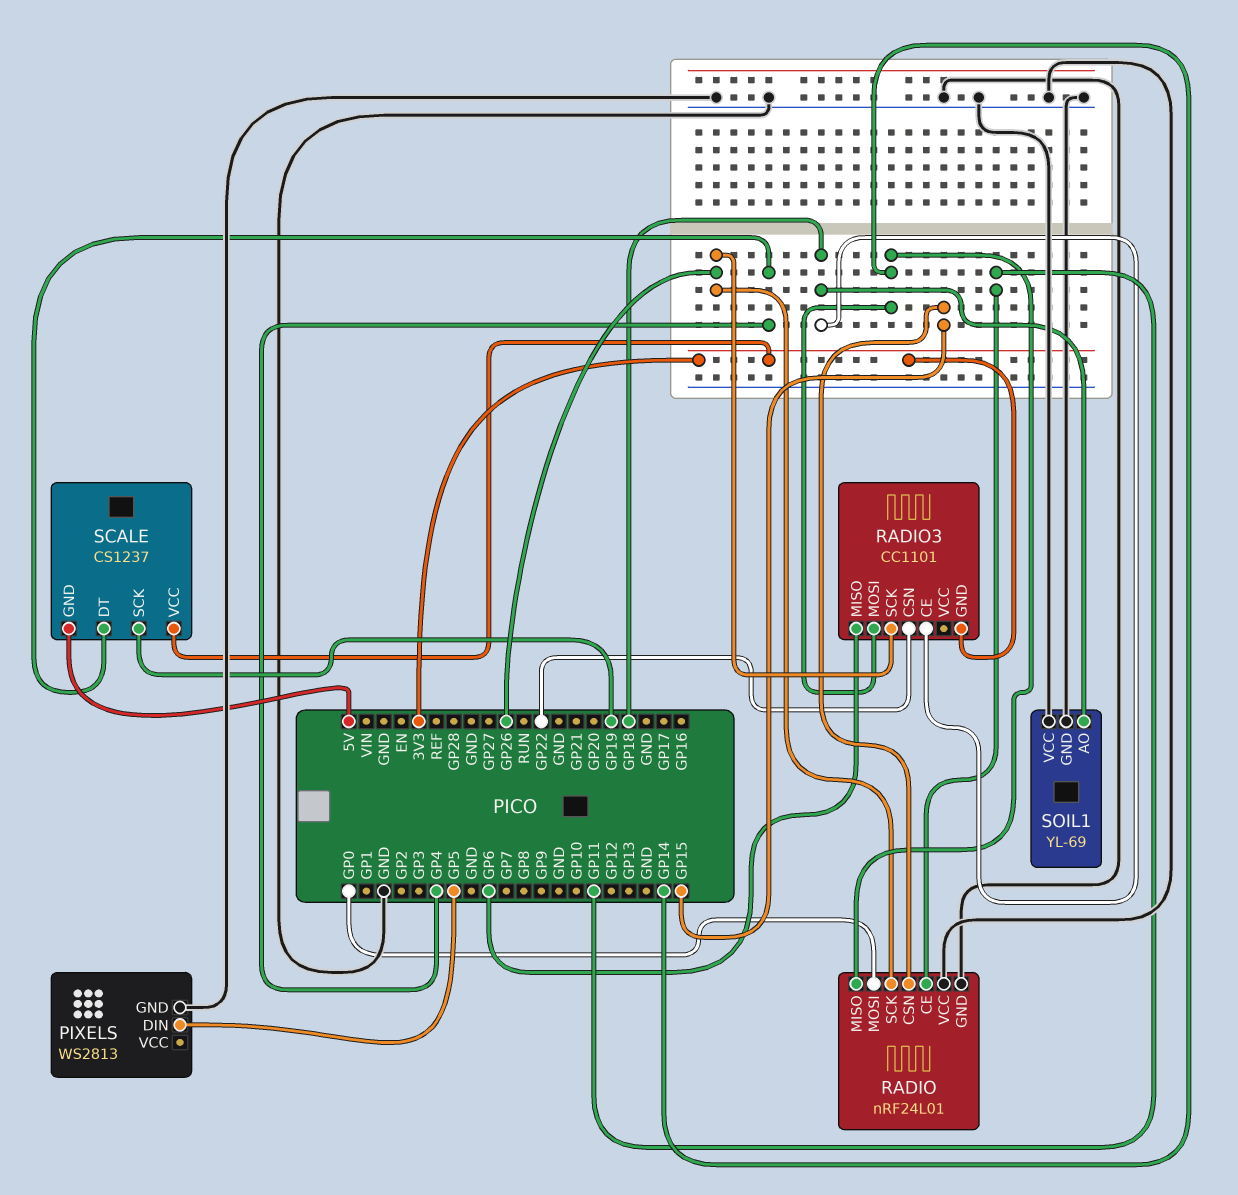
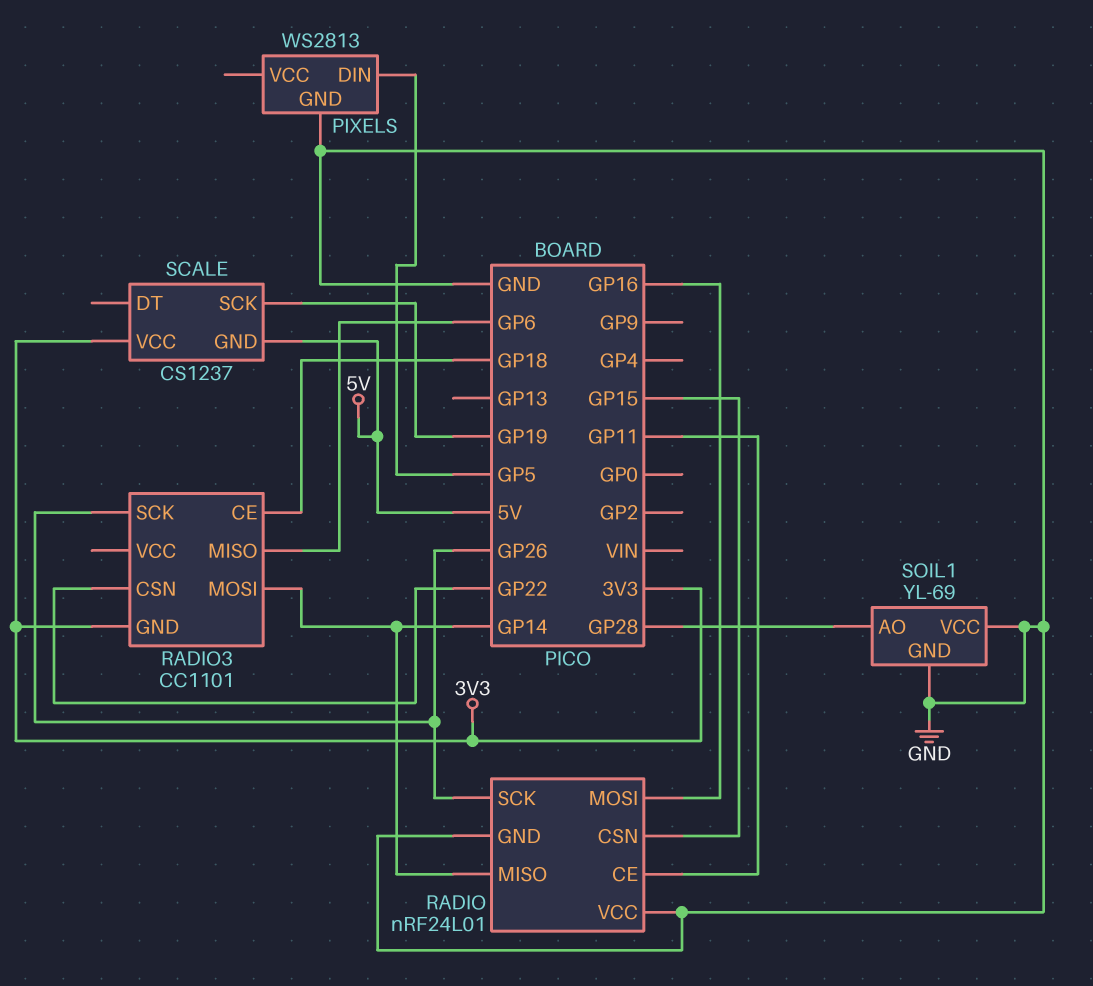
RADIO pin MOSI: GP0 -> GP16
SCALE pin DT: GP4 -> none
SOIL1 pin AO: GP18 -> GP28

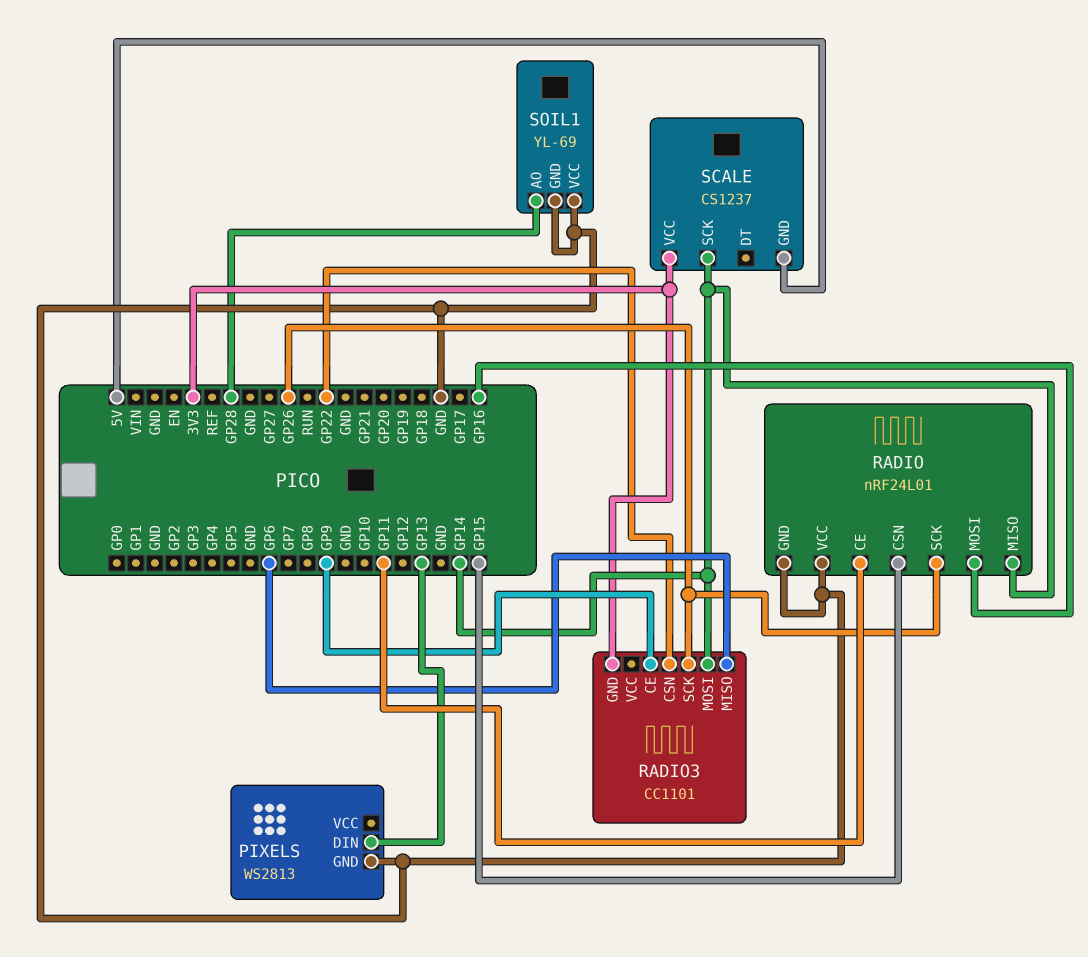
PIXELS pin DIN: GP5 -> GP13
RADIO3 pin CE: GP18 -> GP9
SCALE pin SCK: GP19 -> GP14

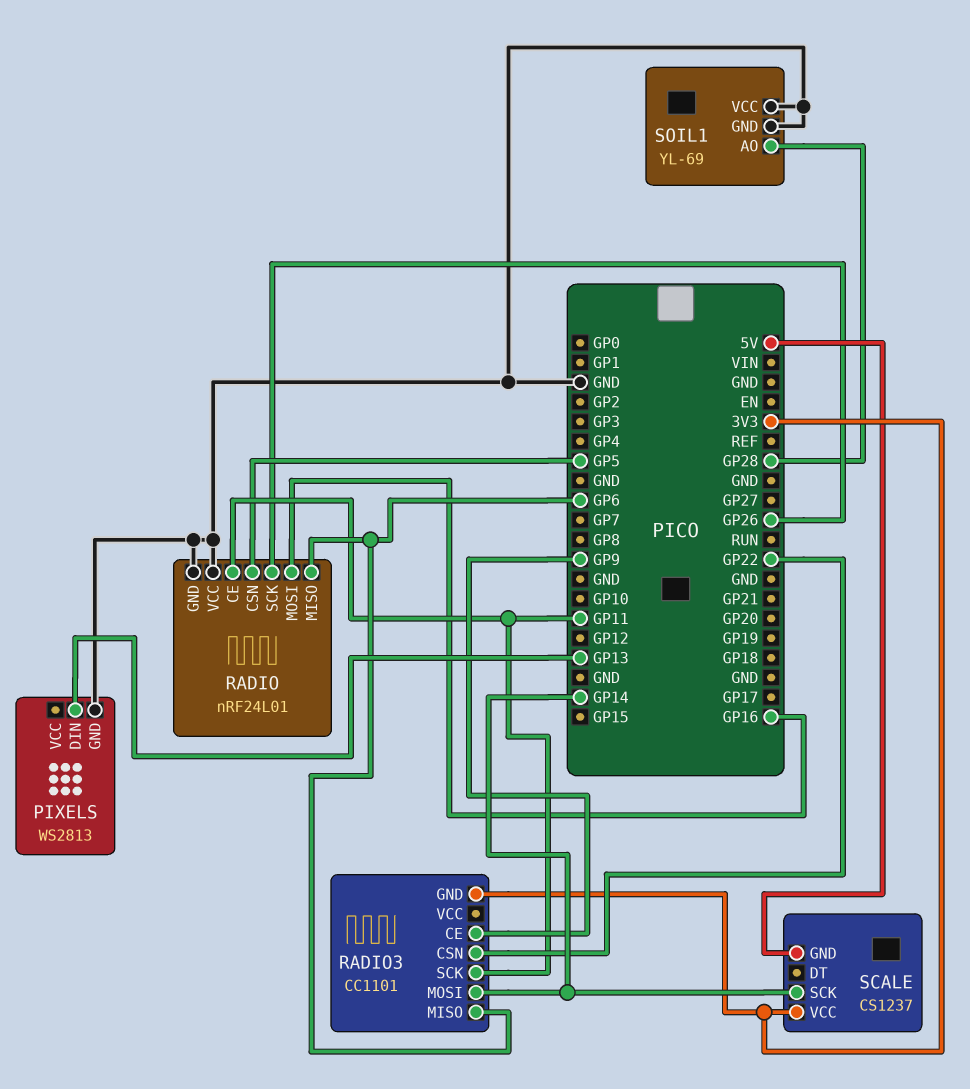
RADIO pin CSN: GP15 -> GP5
RADIO pin MISO: GP14 -> GP6
RADIO3 pin SCK: GP26 -> GP11

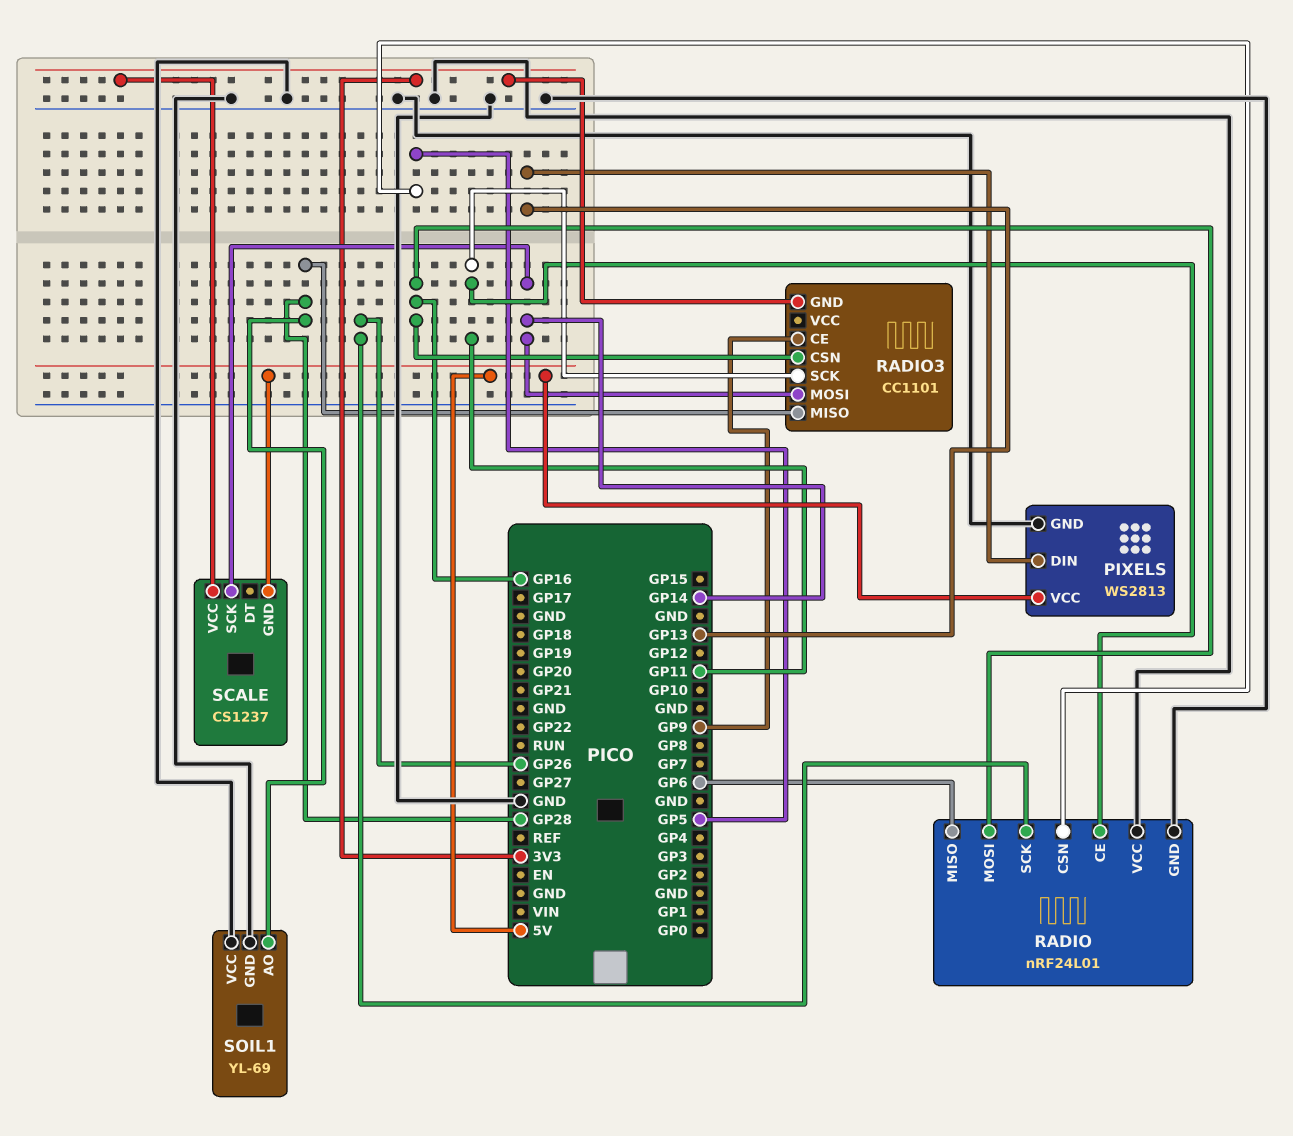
PIXELS pin VCC: none -> 5V
RADIO3 pin CSN: GP22 -> GP16
RADIO3 pin MISO: GP6 -> GP28

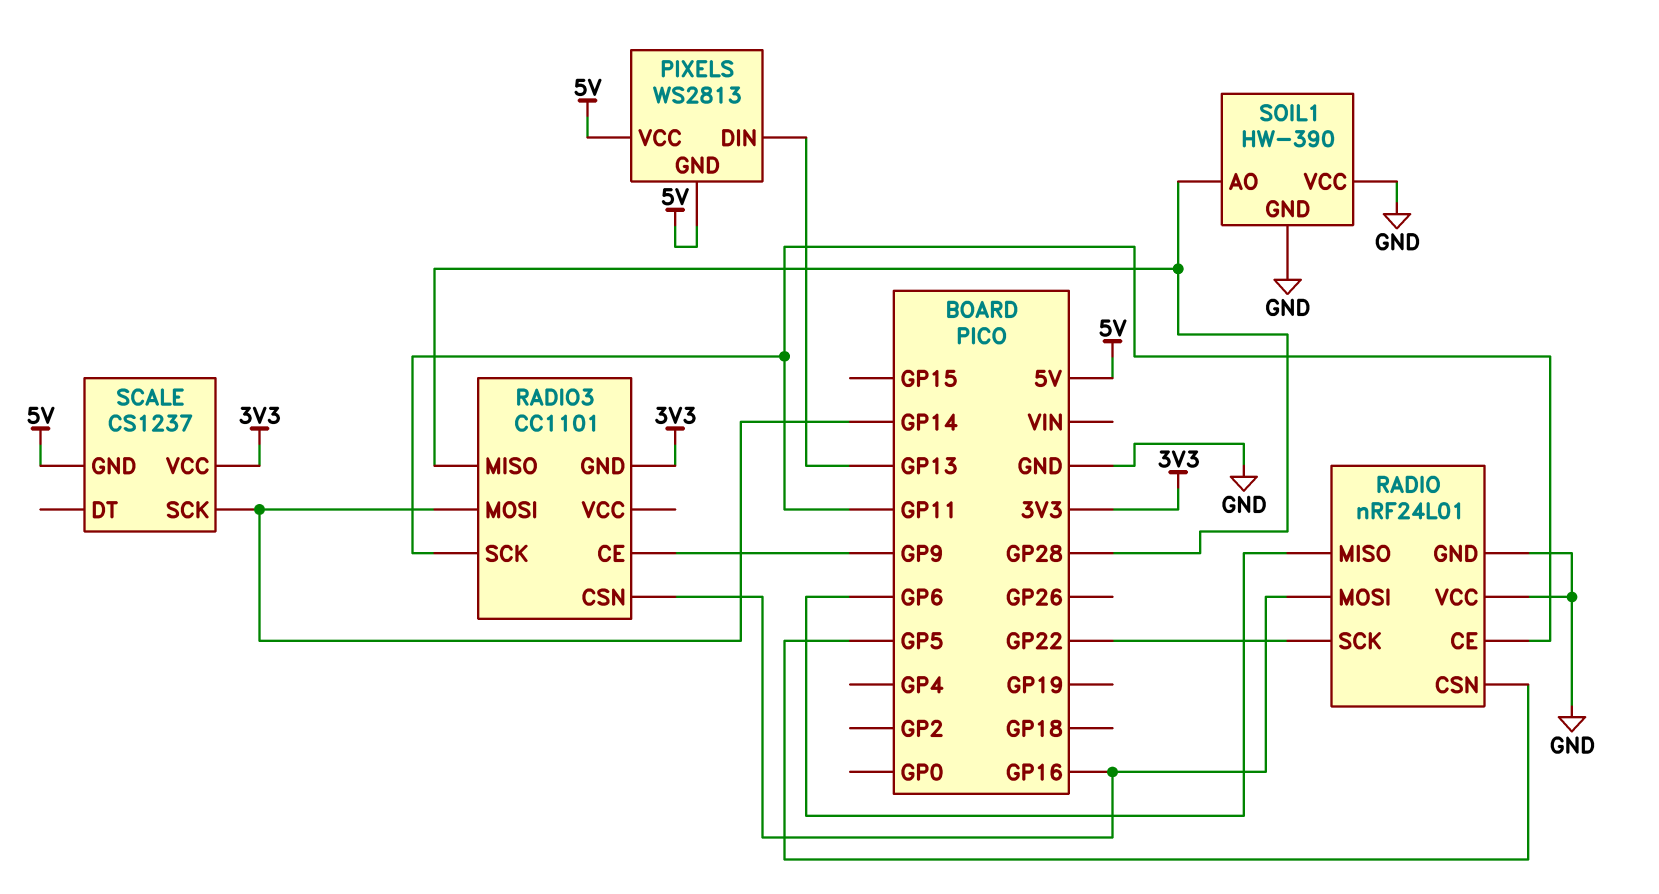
PIXELS pin GND: GND -> 5V
RADIO pin SCK: GP26 -> GP22
SOIL1: YL-69 -> HW-390

